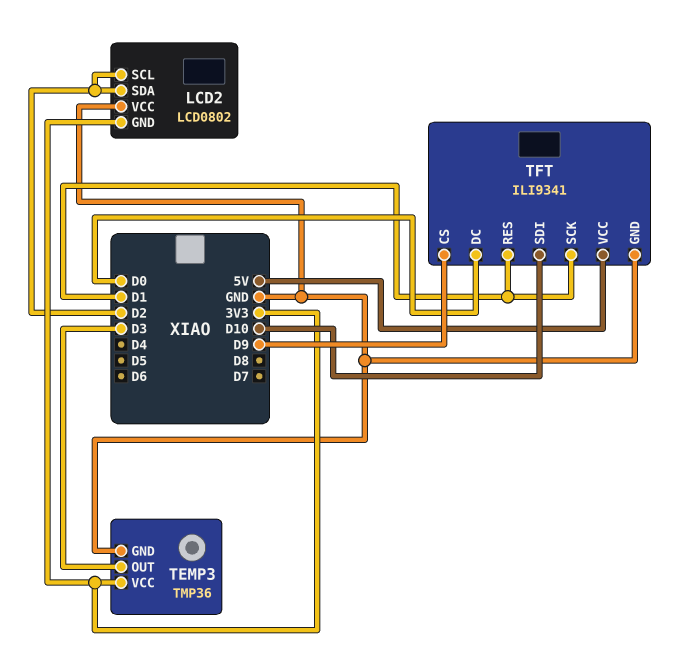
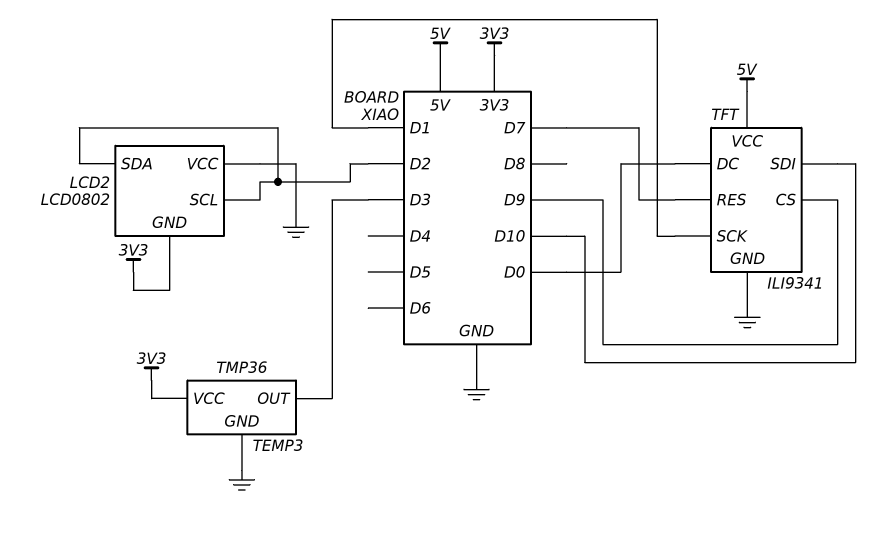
TFT pin RES: D1 -> D7

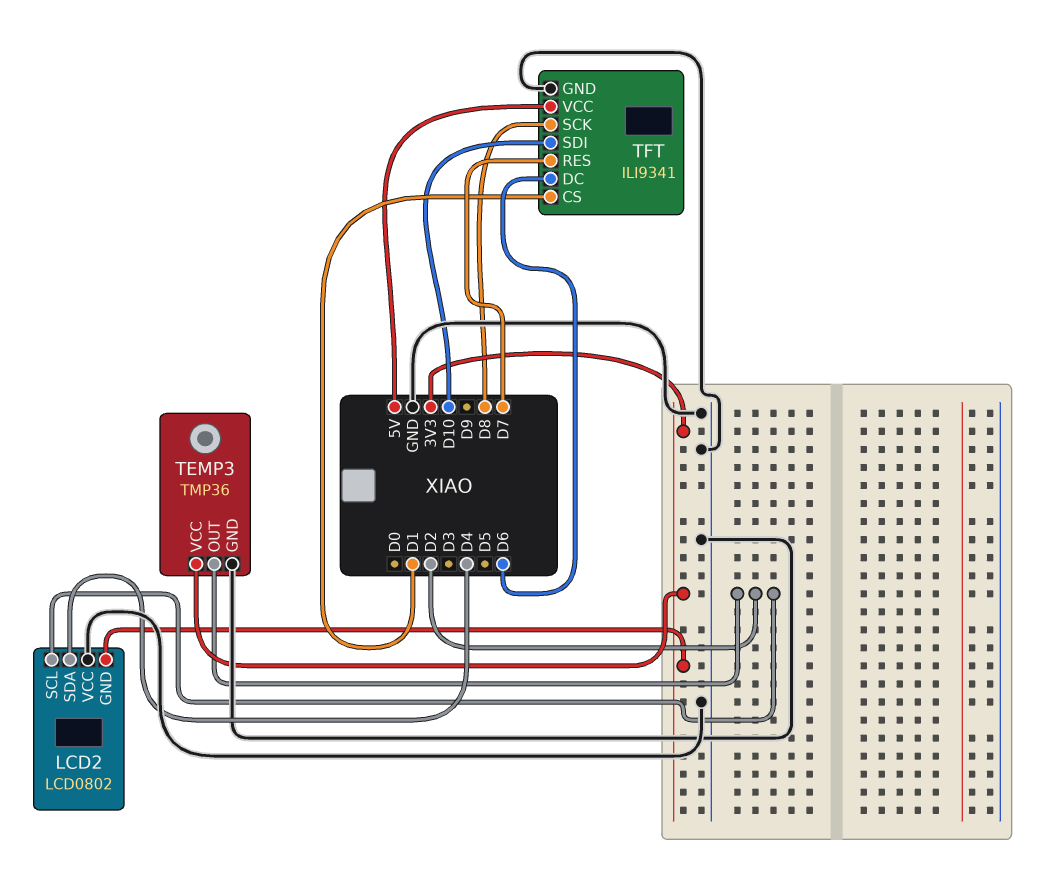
LCD2 pin SDA: D2 -> D4
TEMP3 pin OUT: D3 -> D2
TFT pin CS: D9 -> D1
TFT pin DC: D0 -> D6
TFT pin SCK: D1 -> D8

